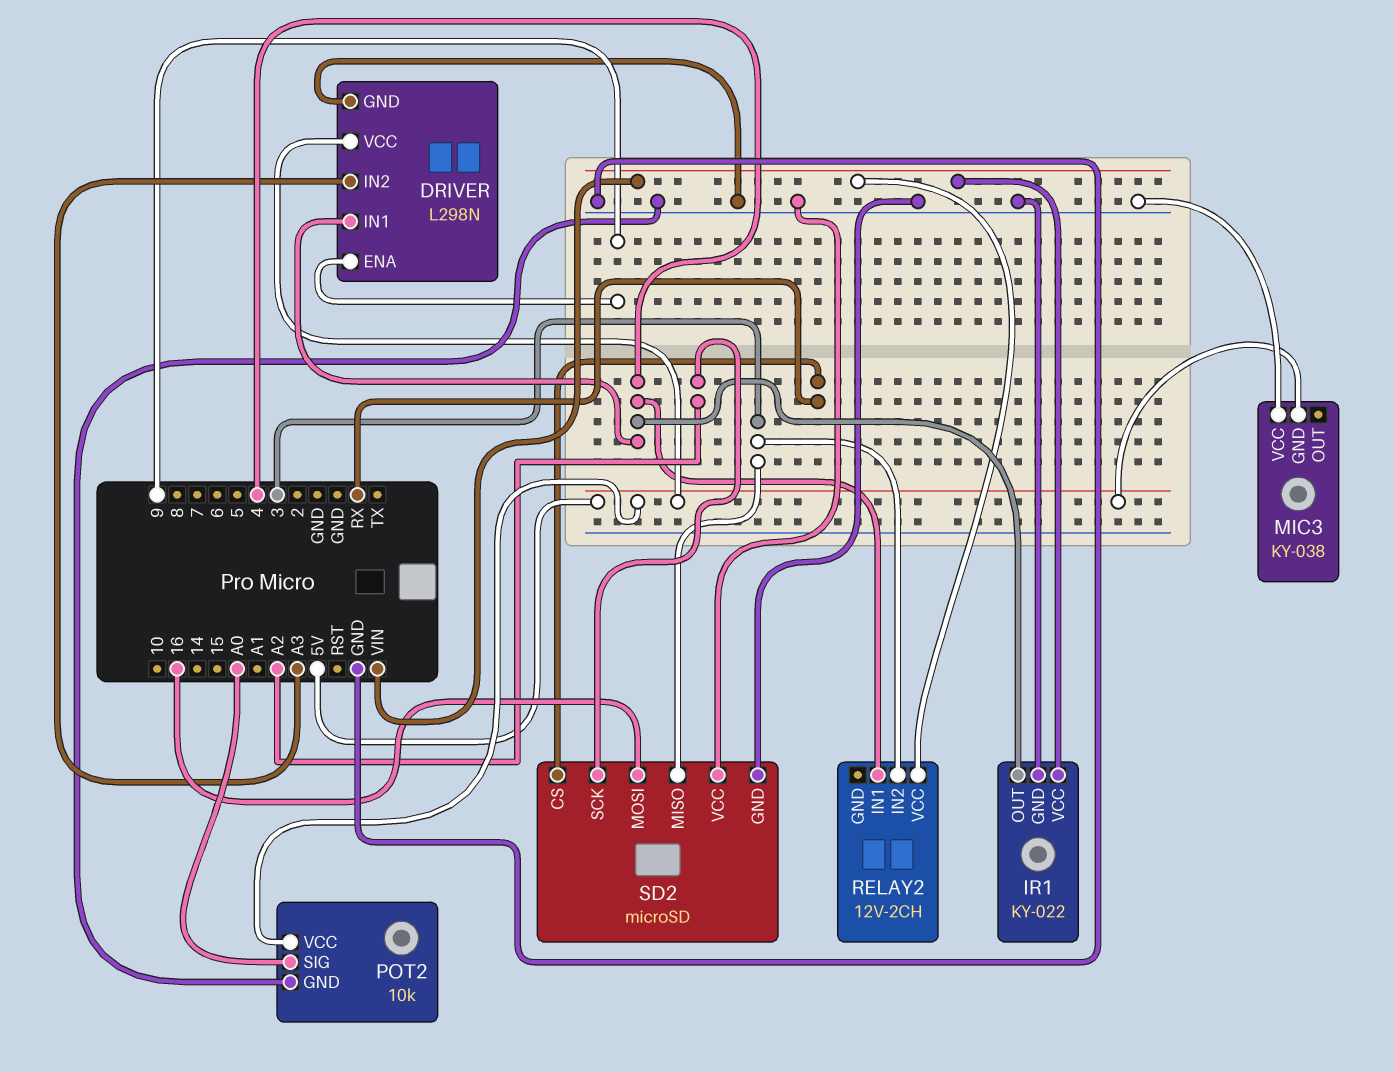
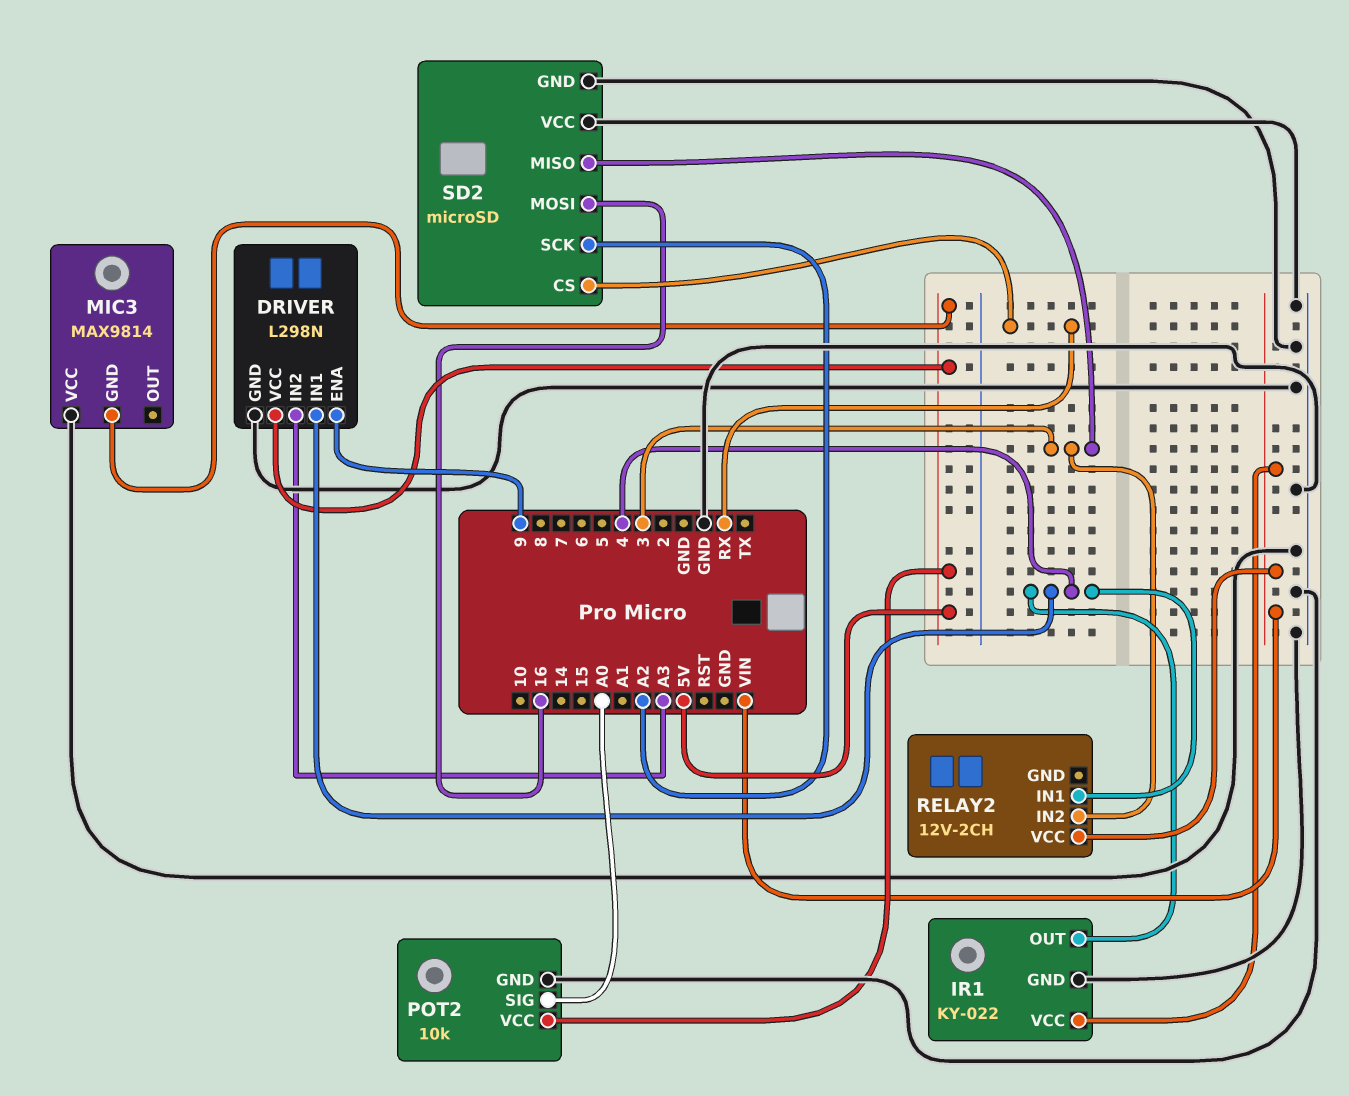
MIC3: KY-038 -> MAX9814

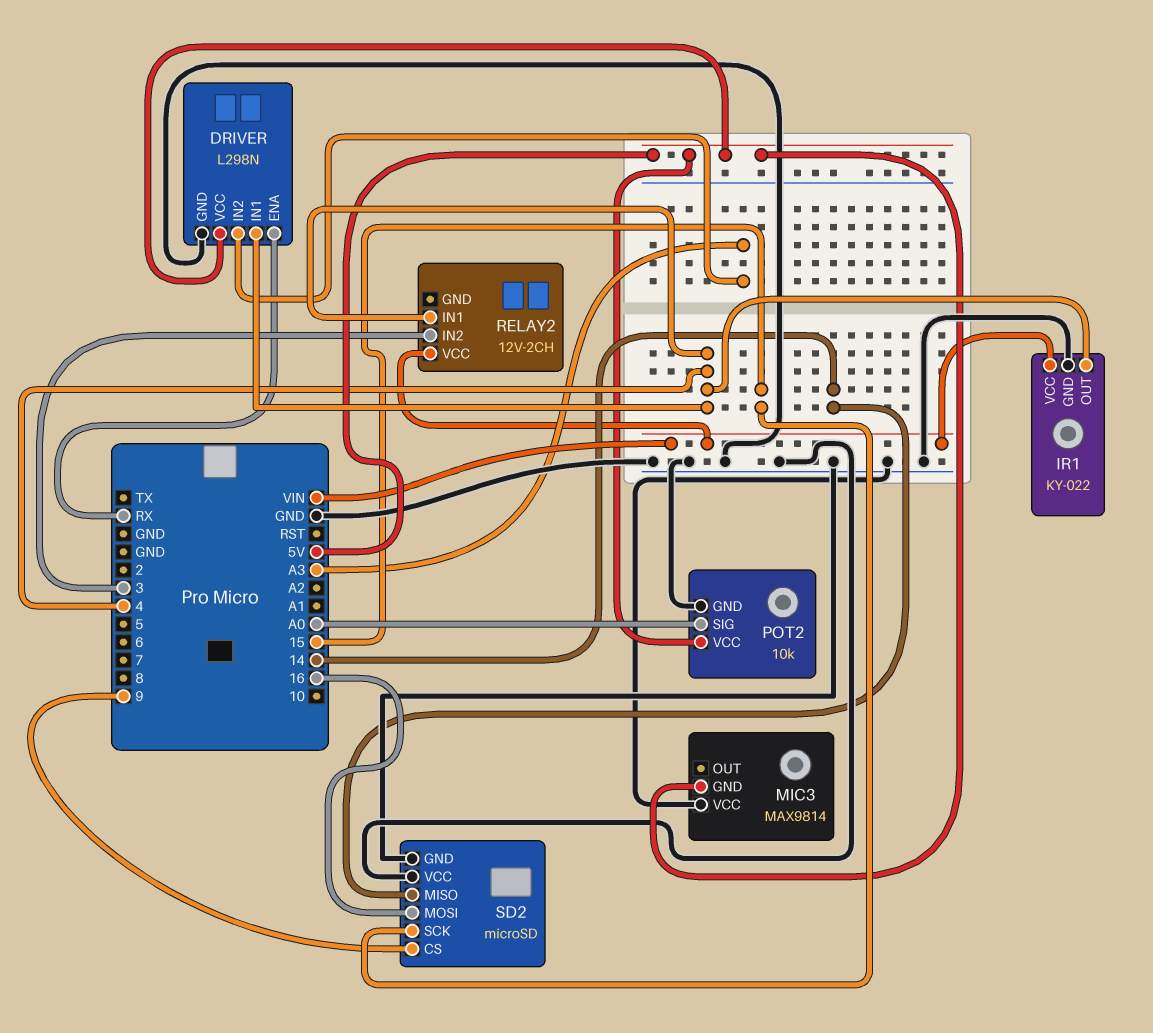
DRIVER pin ENA: 9 -> RX
SD2 pin CS: RX -> 9
SD2 pin MISO: 3 -> 14
SD2 pin SCK: A2 -> 15

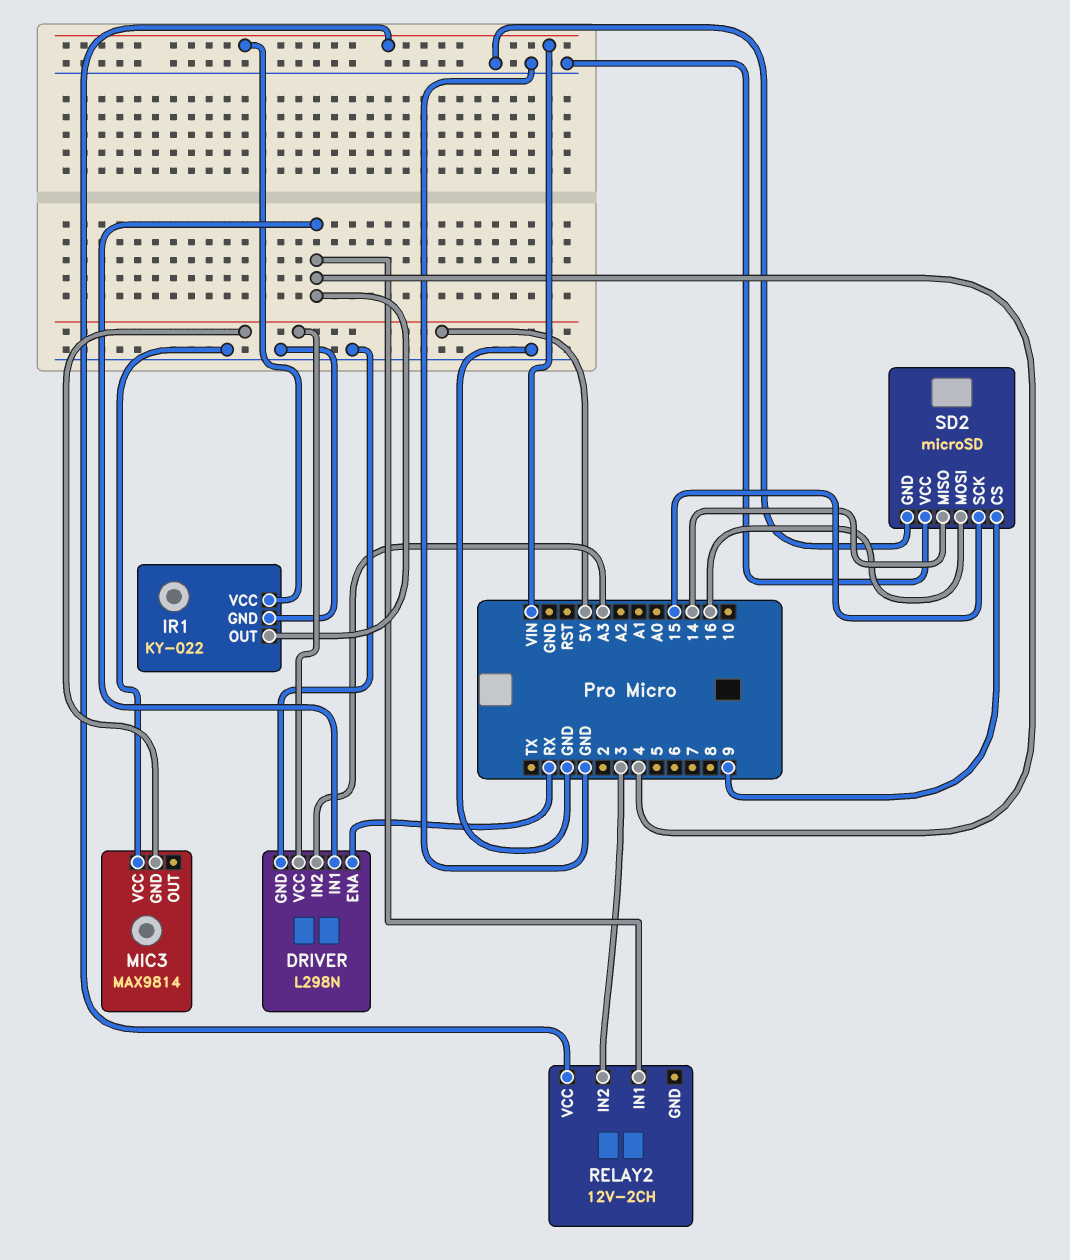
POT2: 10k -> none
POT2 pin GND: GND -> none
POT2 pin SIG: A0 -> none
POT2 pin VCC: 5V -> none

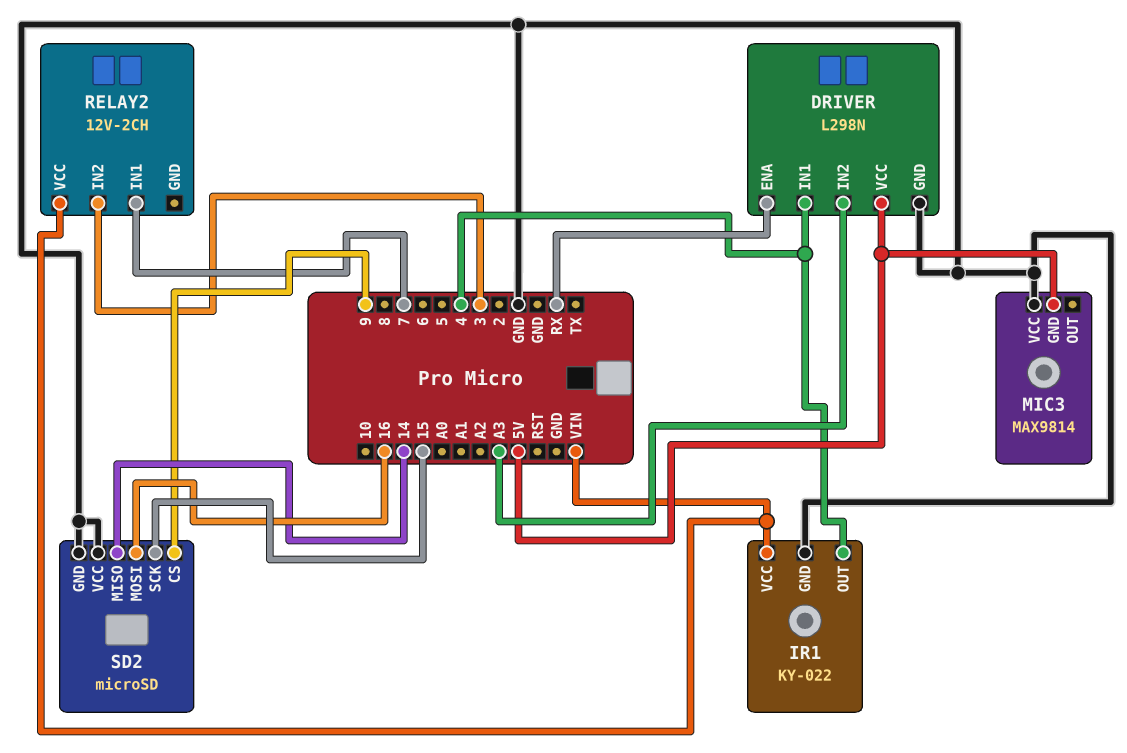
RELAY2 pin IN1: 4 -> 7

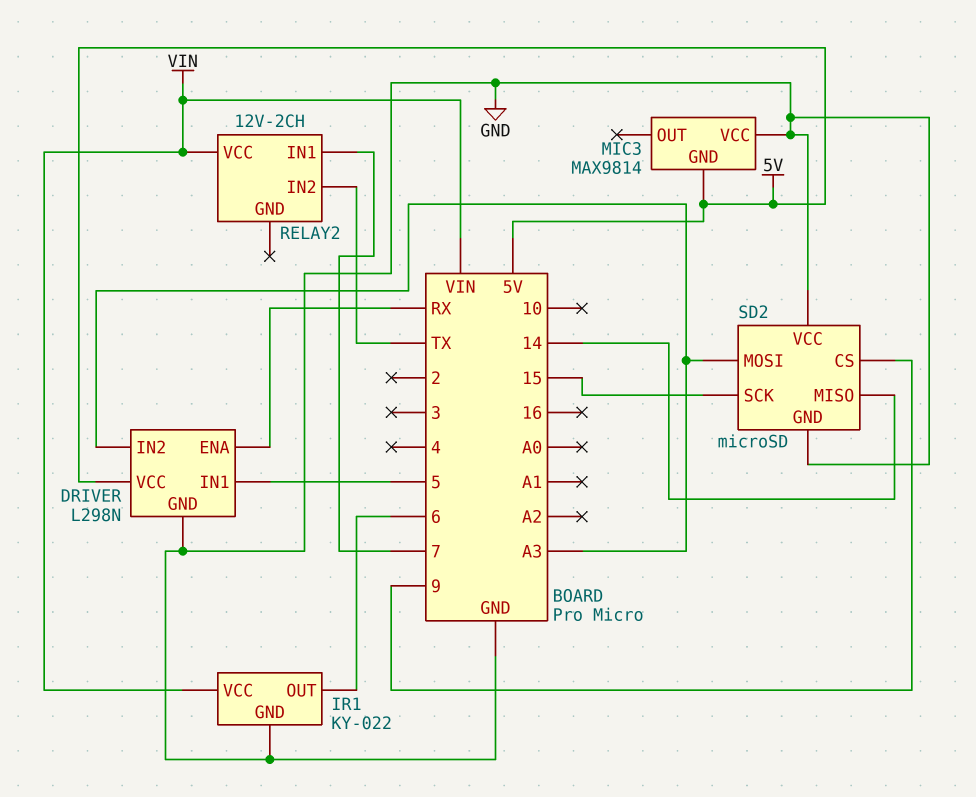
DRIVER pin IN1: 4 -> 5
IR1 pin OUT: 4 -> 6
RELAY2 pin IN2: 3 -> TX
SD2 pin MOSI: 16 -> A3

